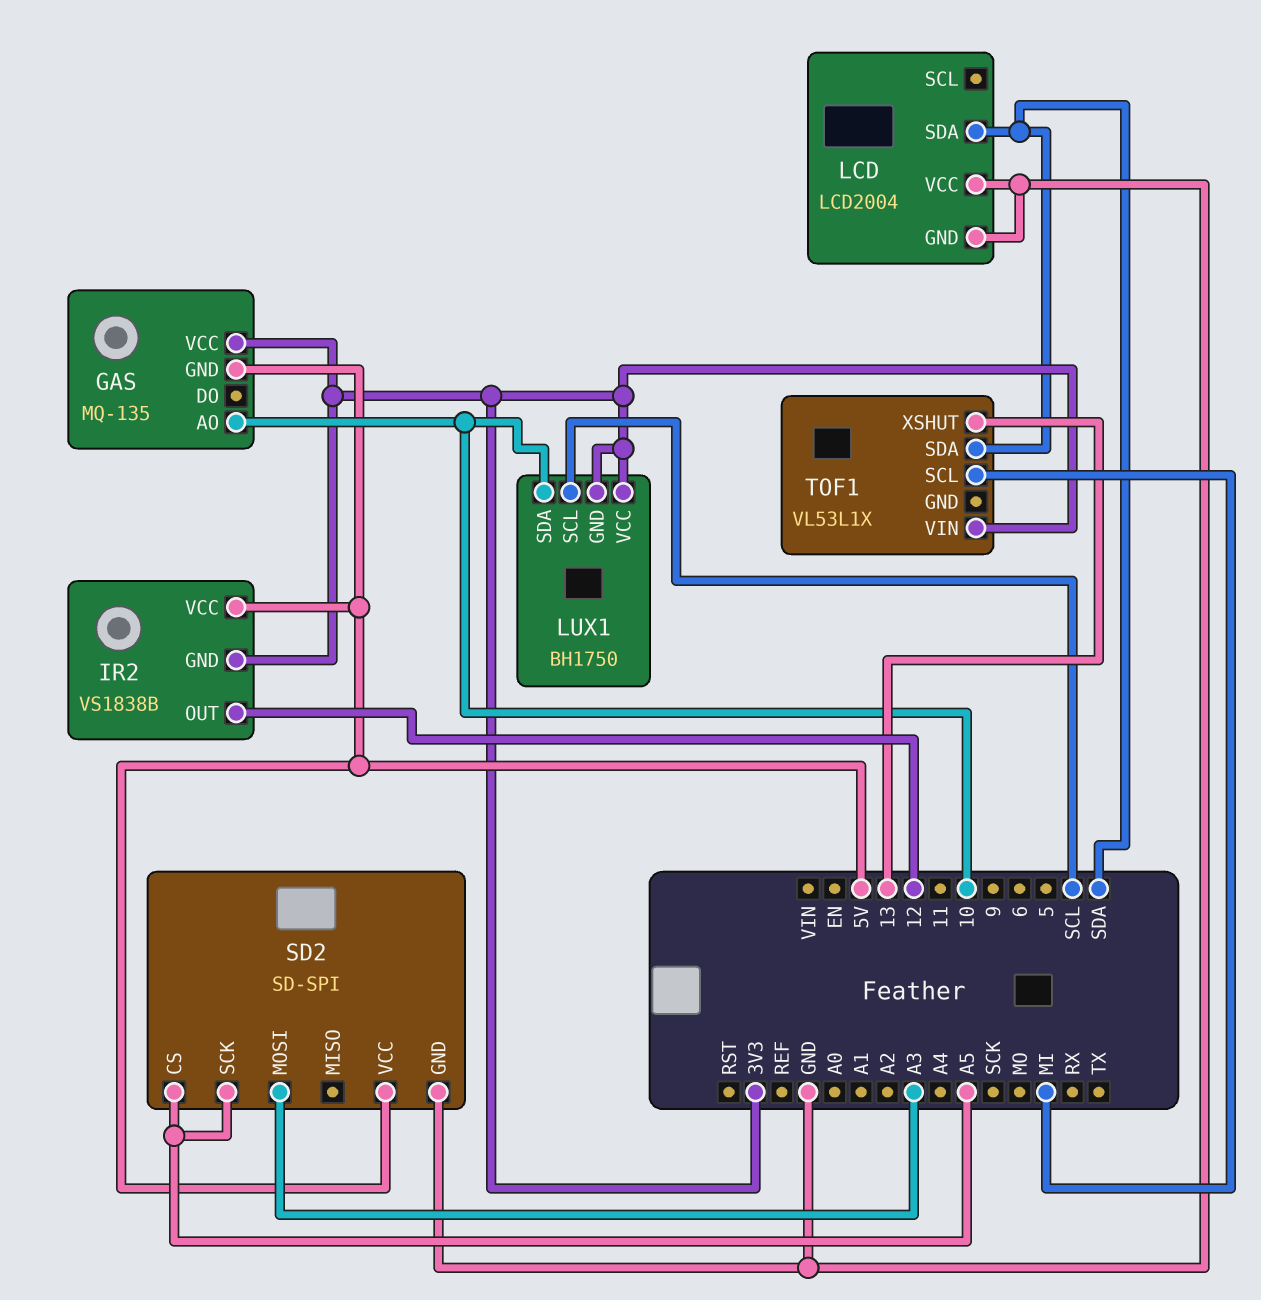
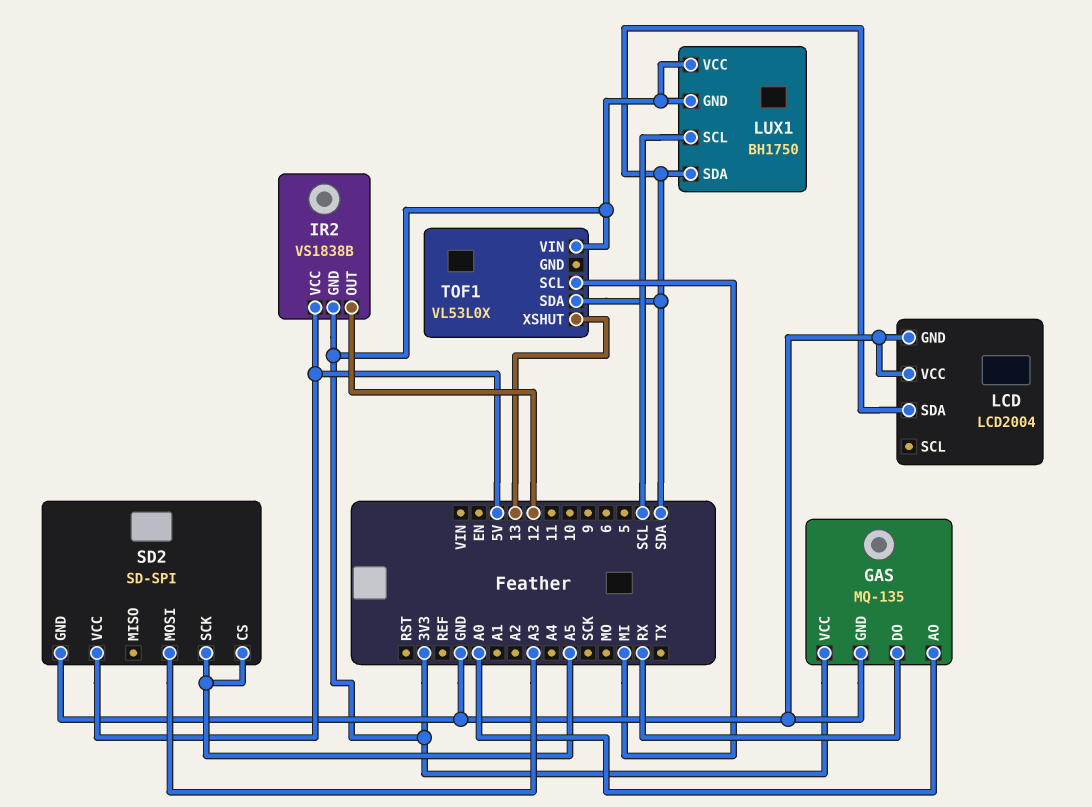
GAS pin AO: 10 -> A0
GAS pin DO: none -> RX
GAS pin GND: 5V -> GND
LUX1 pin SDA: 10 -> SDA
TOF1: VL53L1X -> VL53L0X

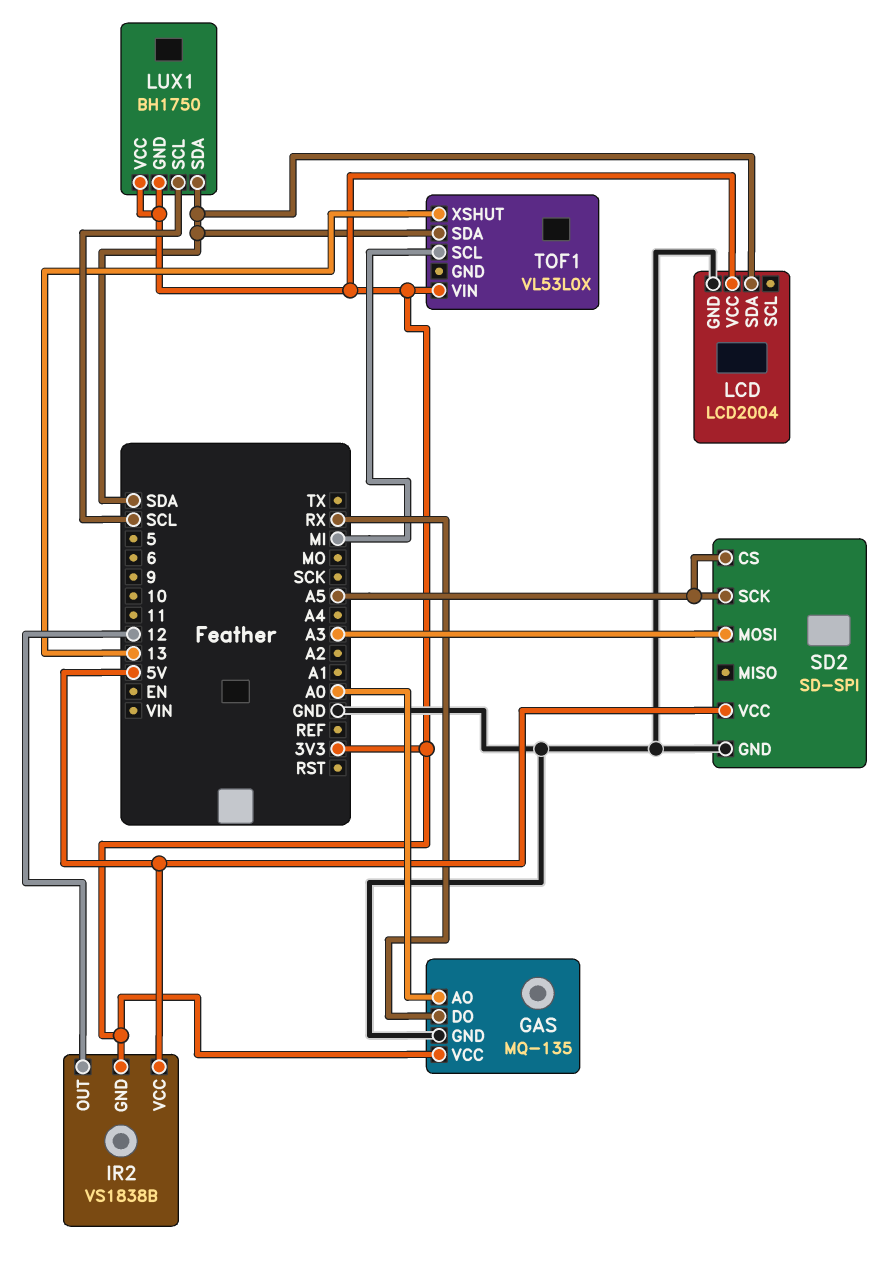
LCD pin VCC: GND -> 3V3

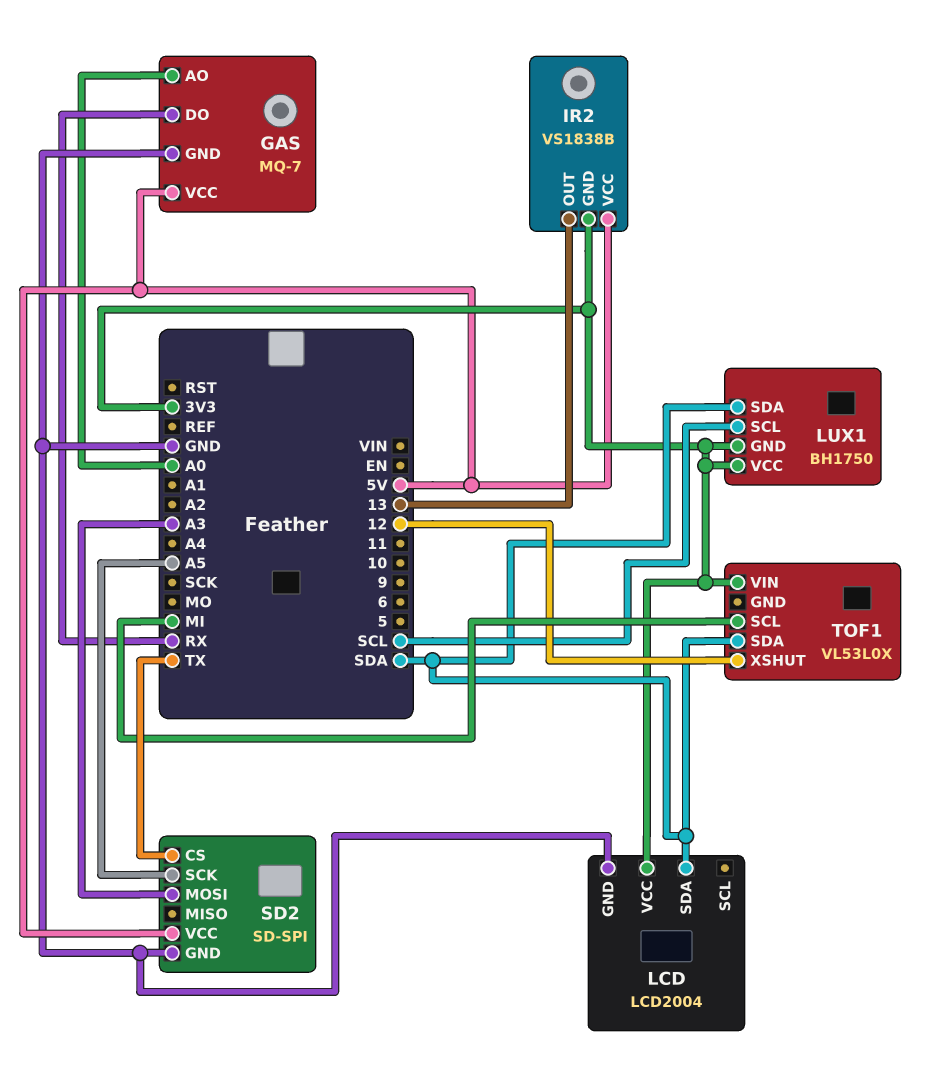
GAS: MQ-135 -> MQ-7
GAS pin VCC: 3V3 -> 5V
IR2 pin OUT: 12 -> 13
SD2 pin CS: A5 -> TX
TOF1 pin XSHUT: 13 -> 12

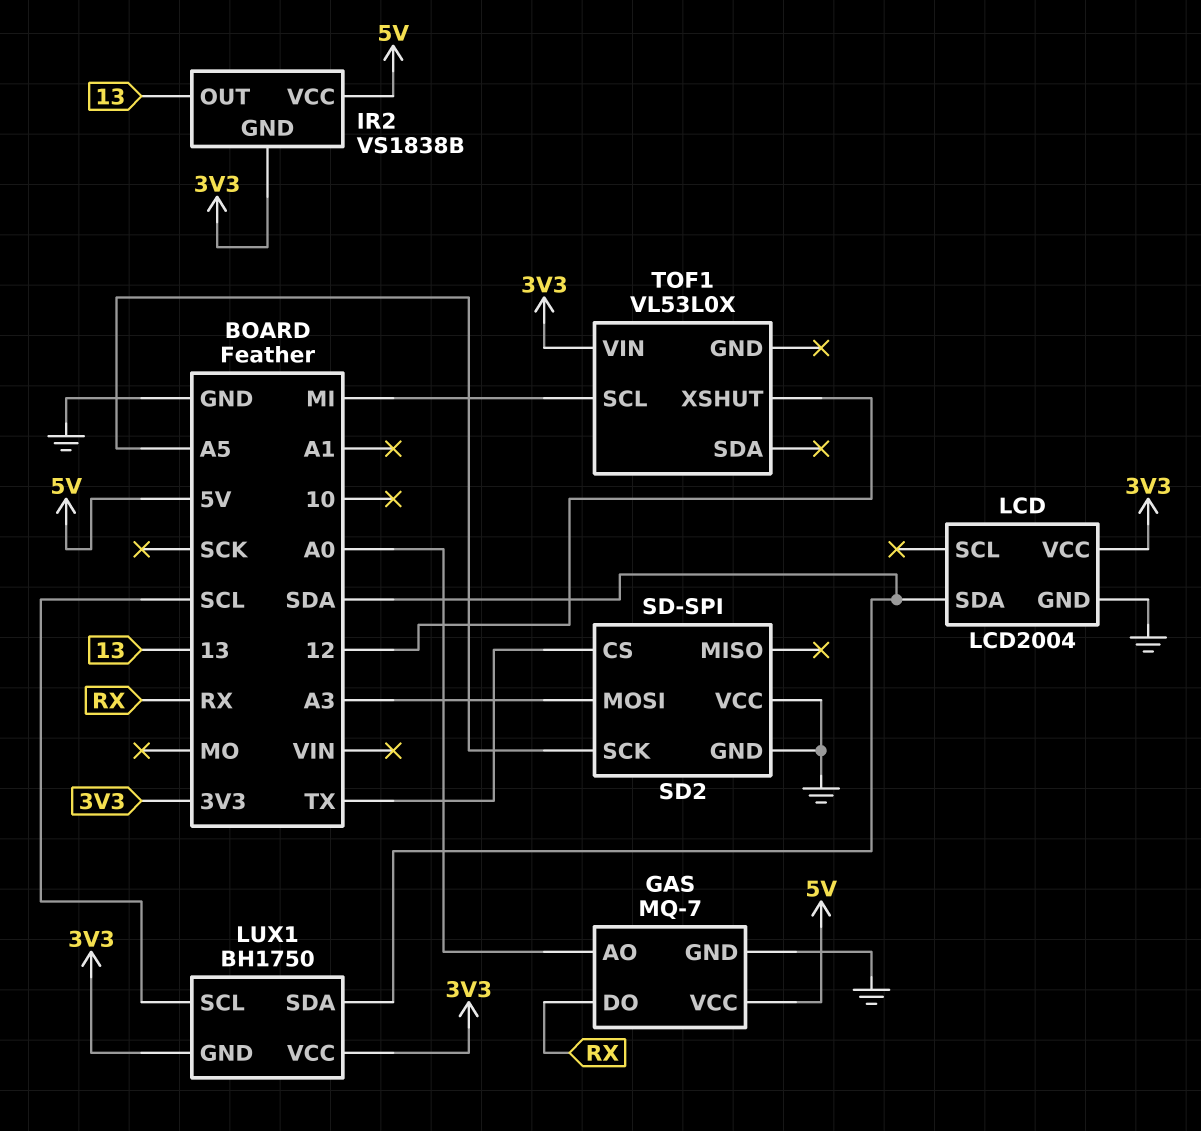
SD2 pin VCC: 5V -> GND
TOF1 pin SDA: SDA -> none

